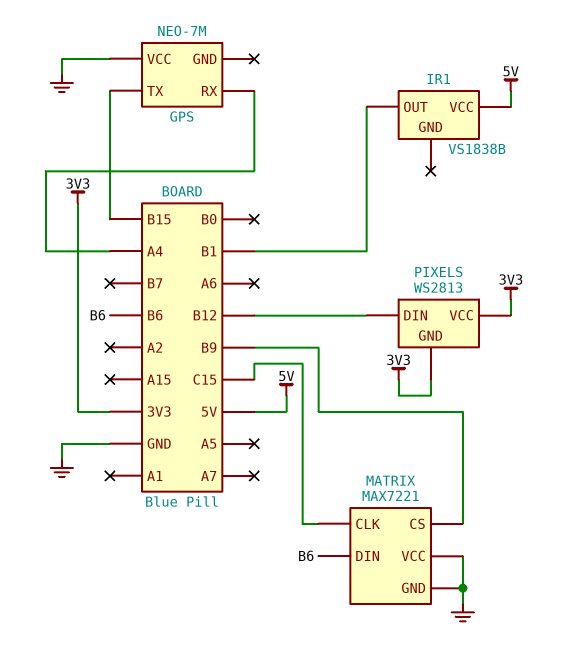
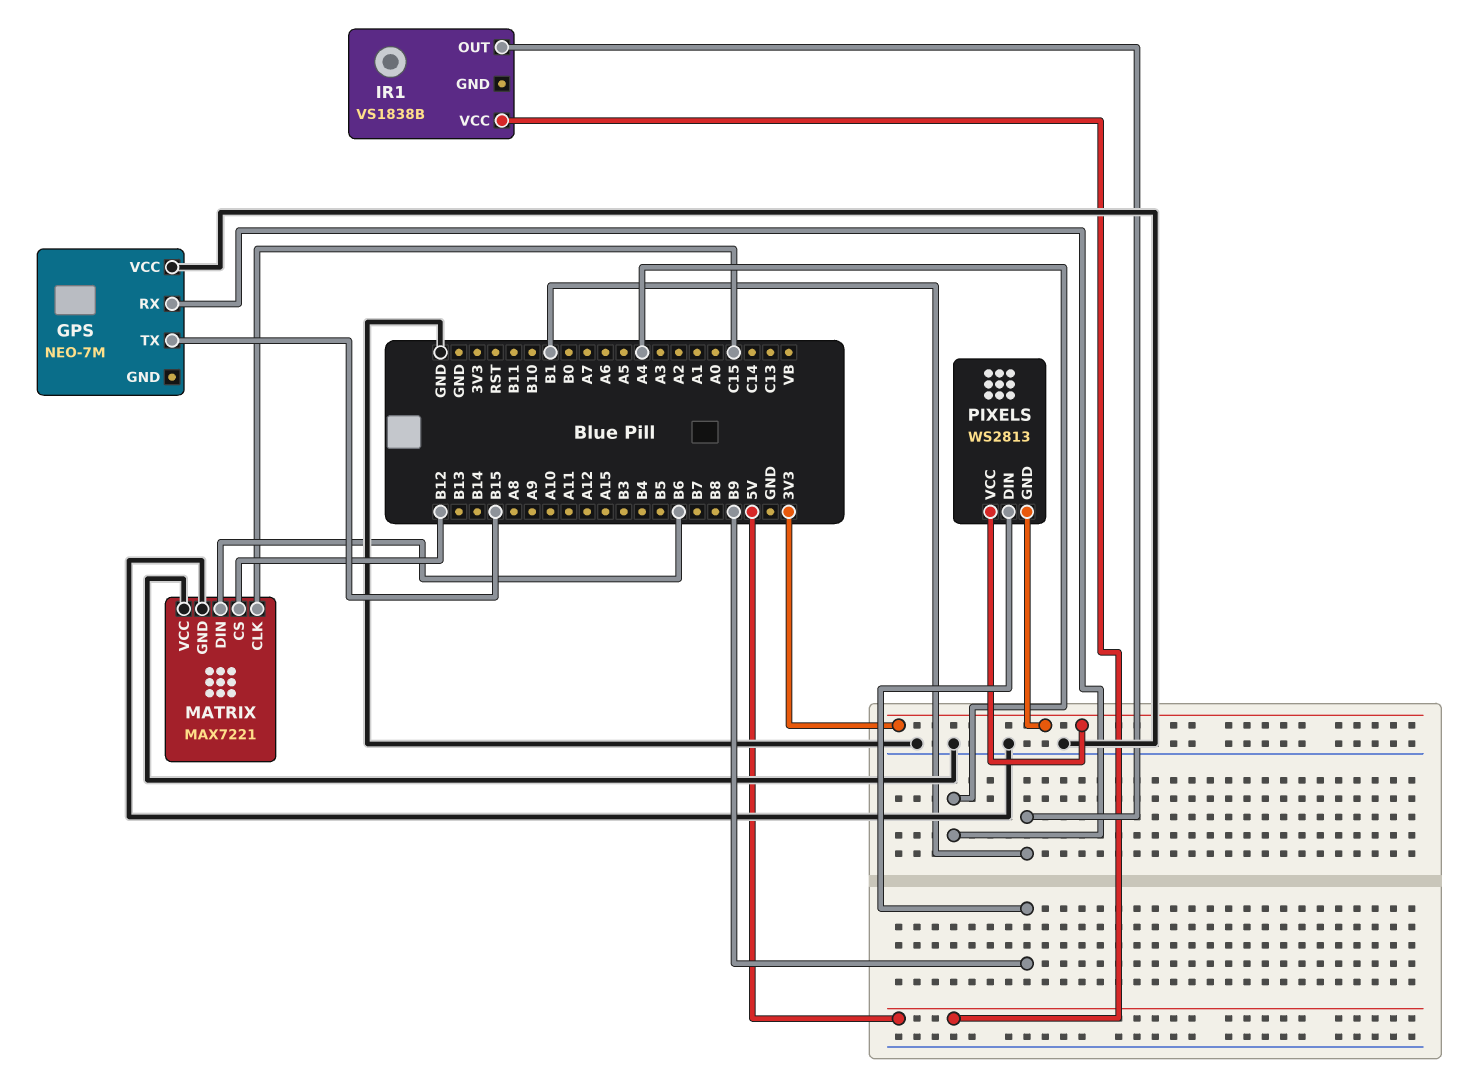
MATRIX pin CS: B9 -> B12
PIXELS pin DIN: B12 -> B9

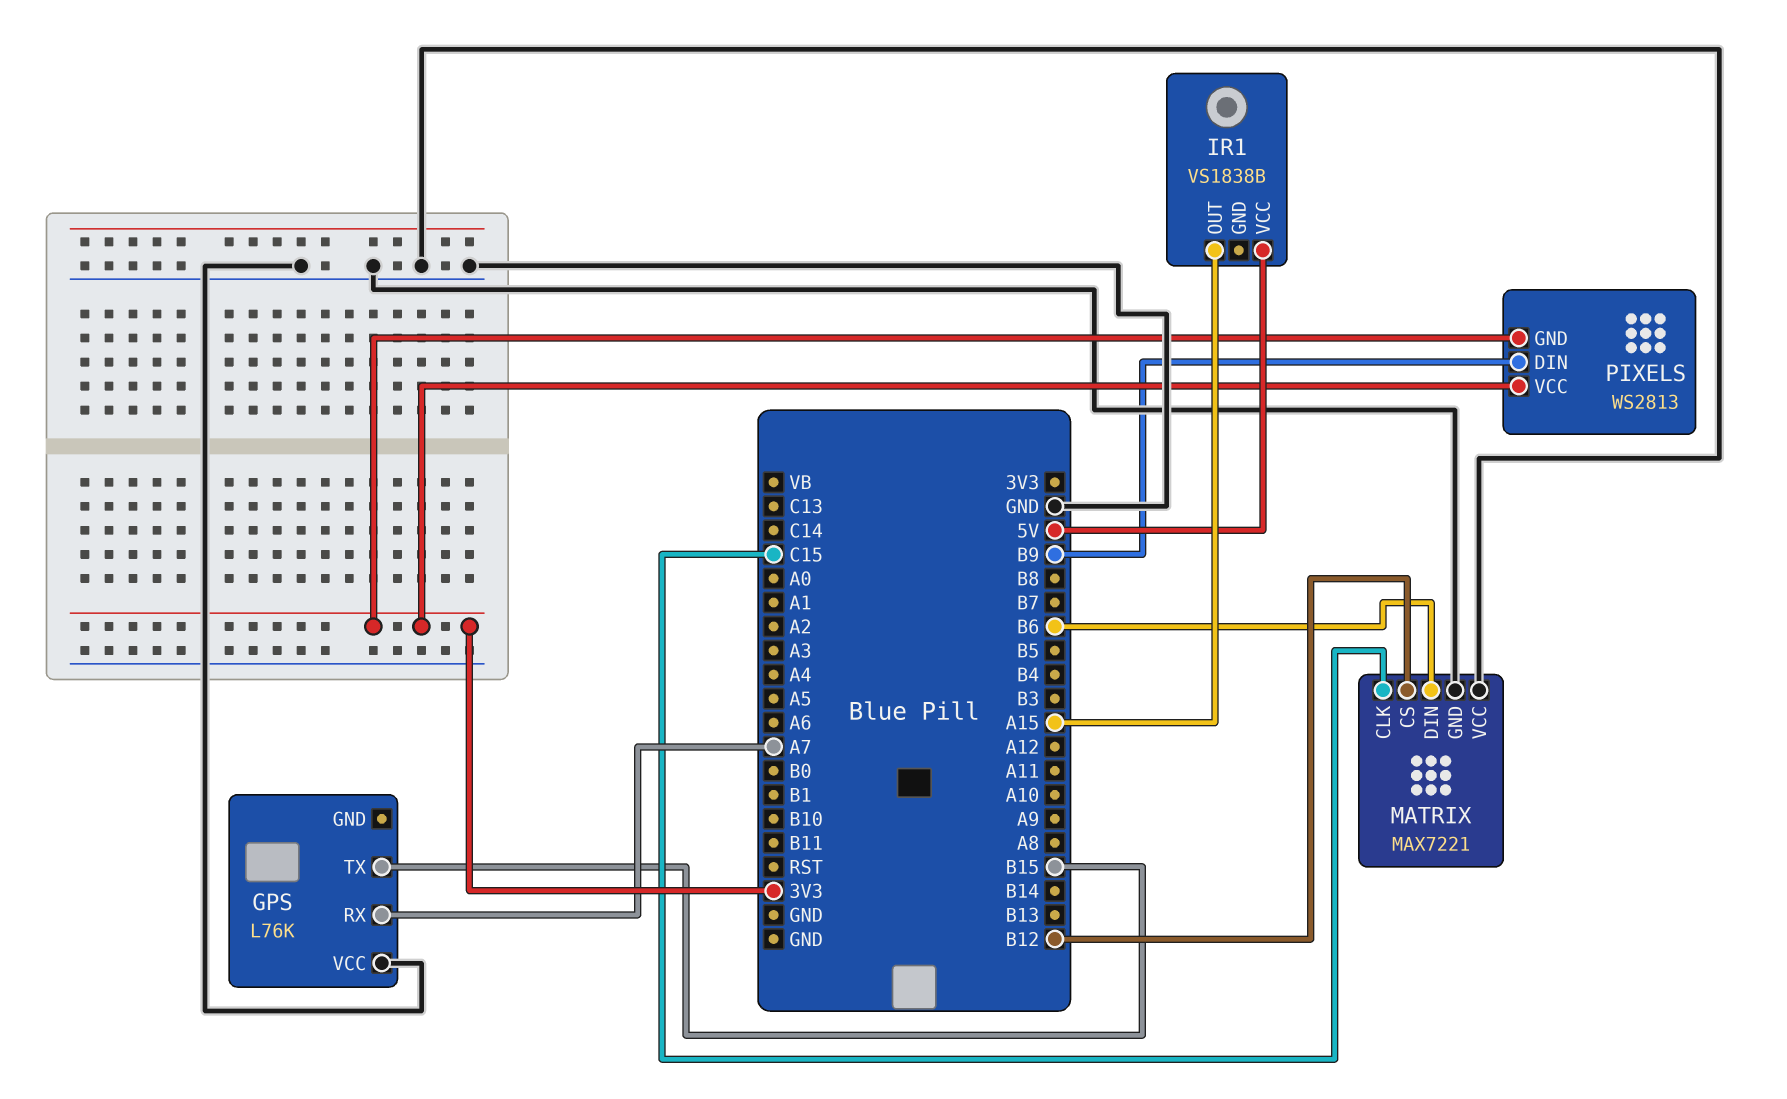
GPS: NEO-7M -> L76K
GPS pin RX: A4 -> A7
IR1 pin OUT: B1 -> A15

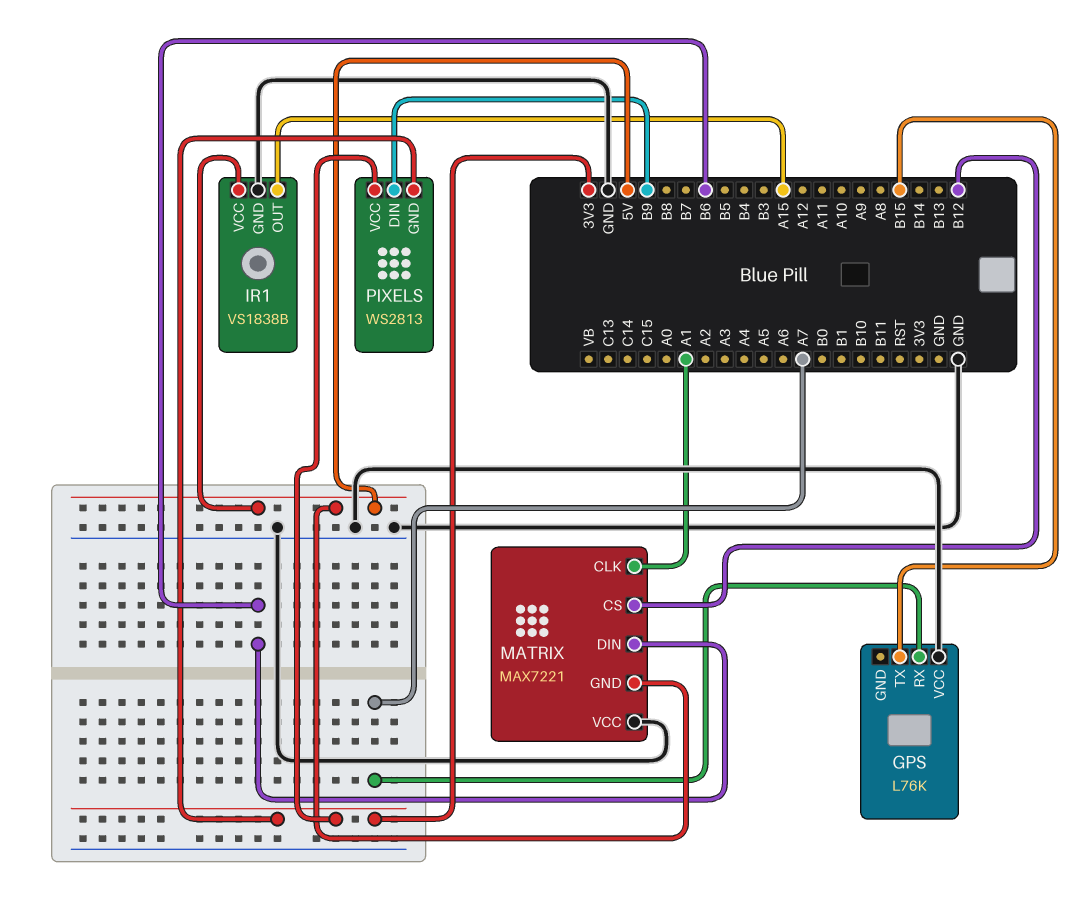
IR1 pin GND: none -> GND
MATRIX pin CLK: C15 -> A1
MATRIX pin GND: GND -> 5V

